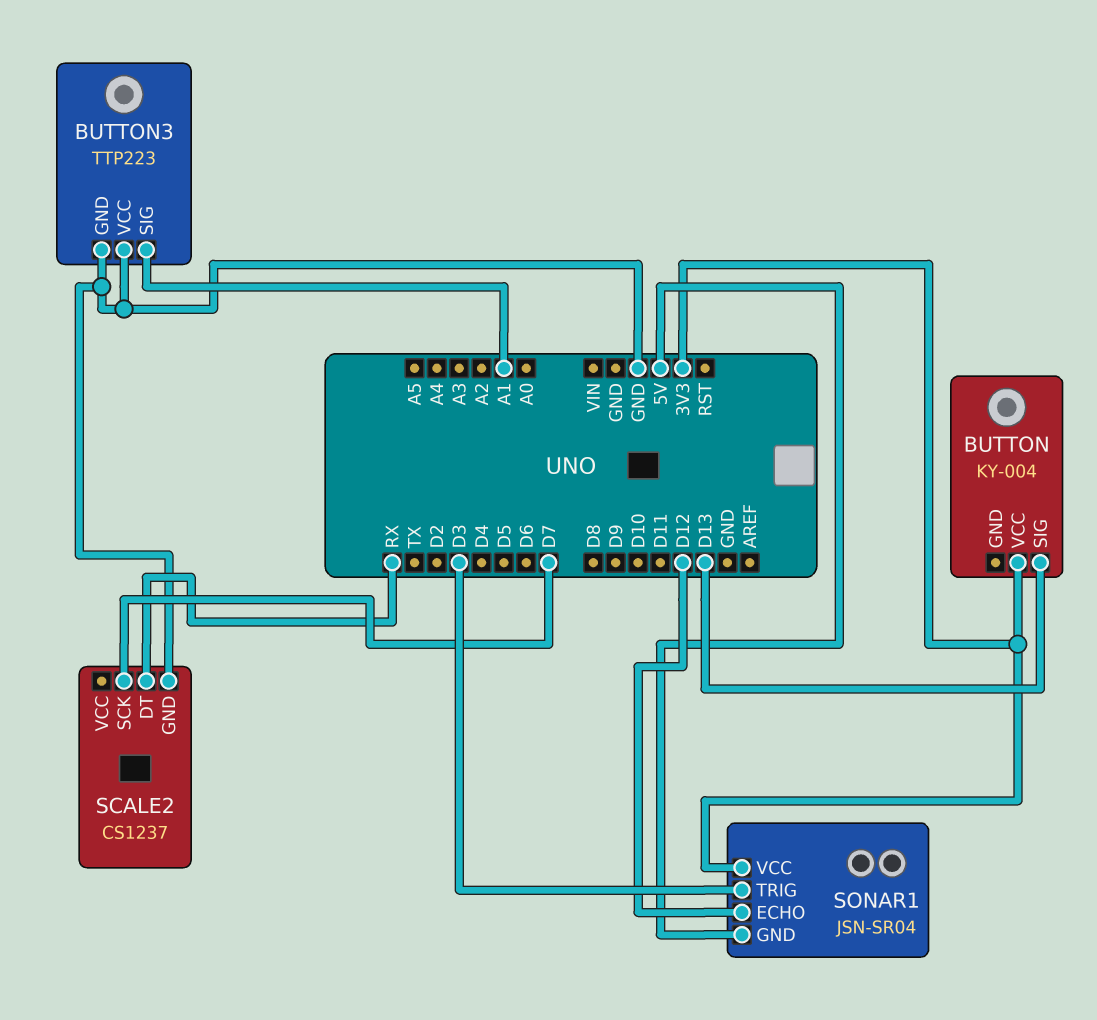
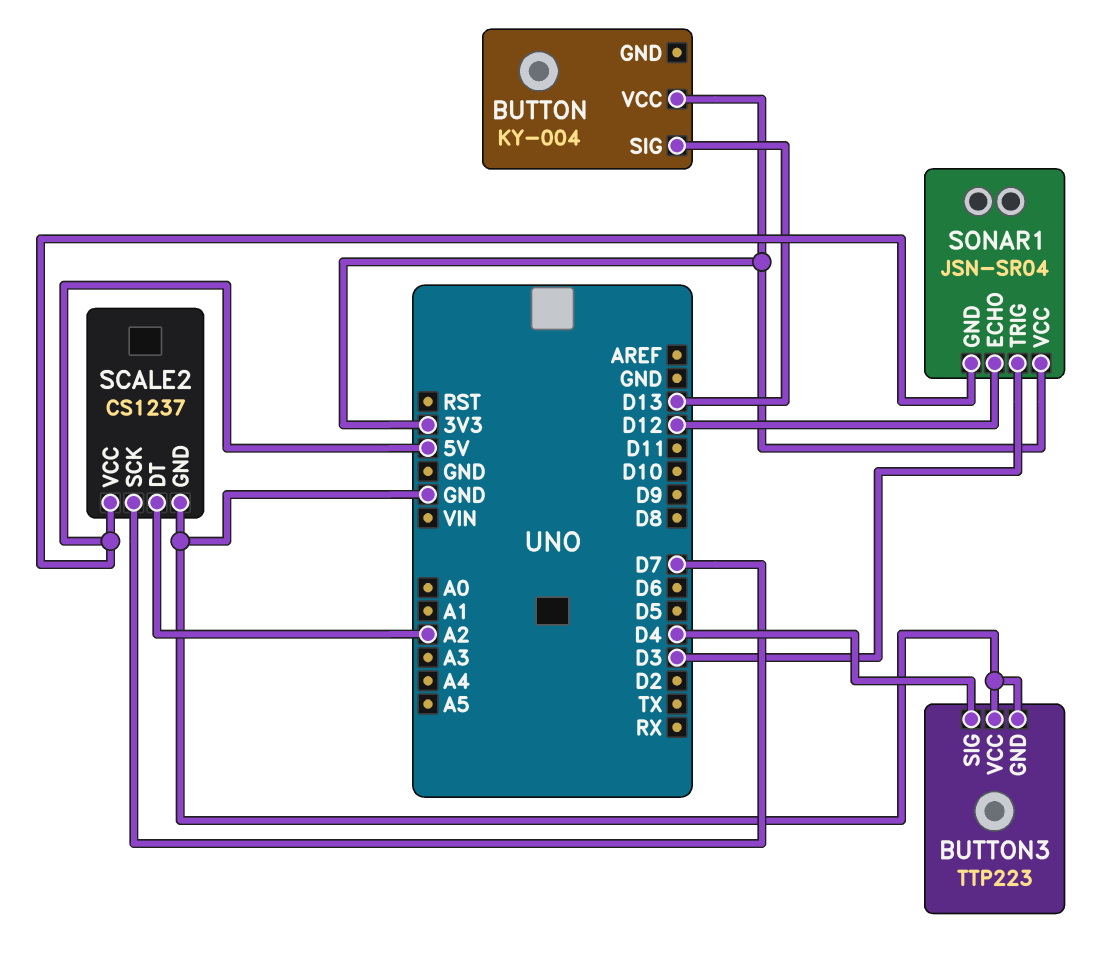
BUTTON3 pin SIG: A1 -> D4
SCALE2 pin DT: RX -> A2
SCALE2 pin VCC: none -> 5V

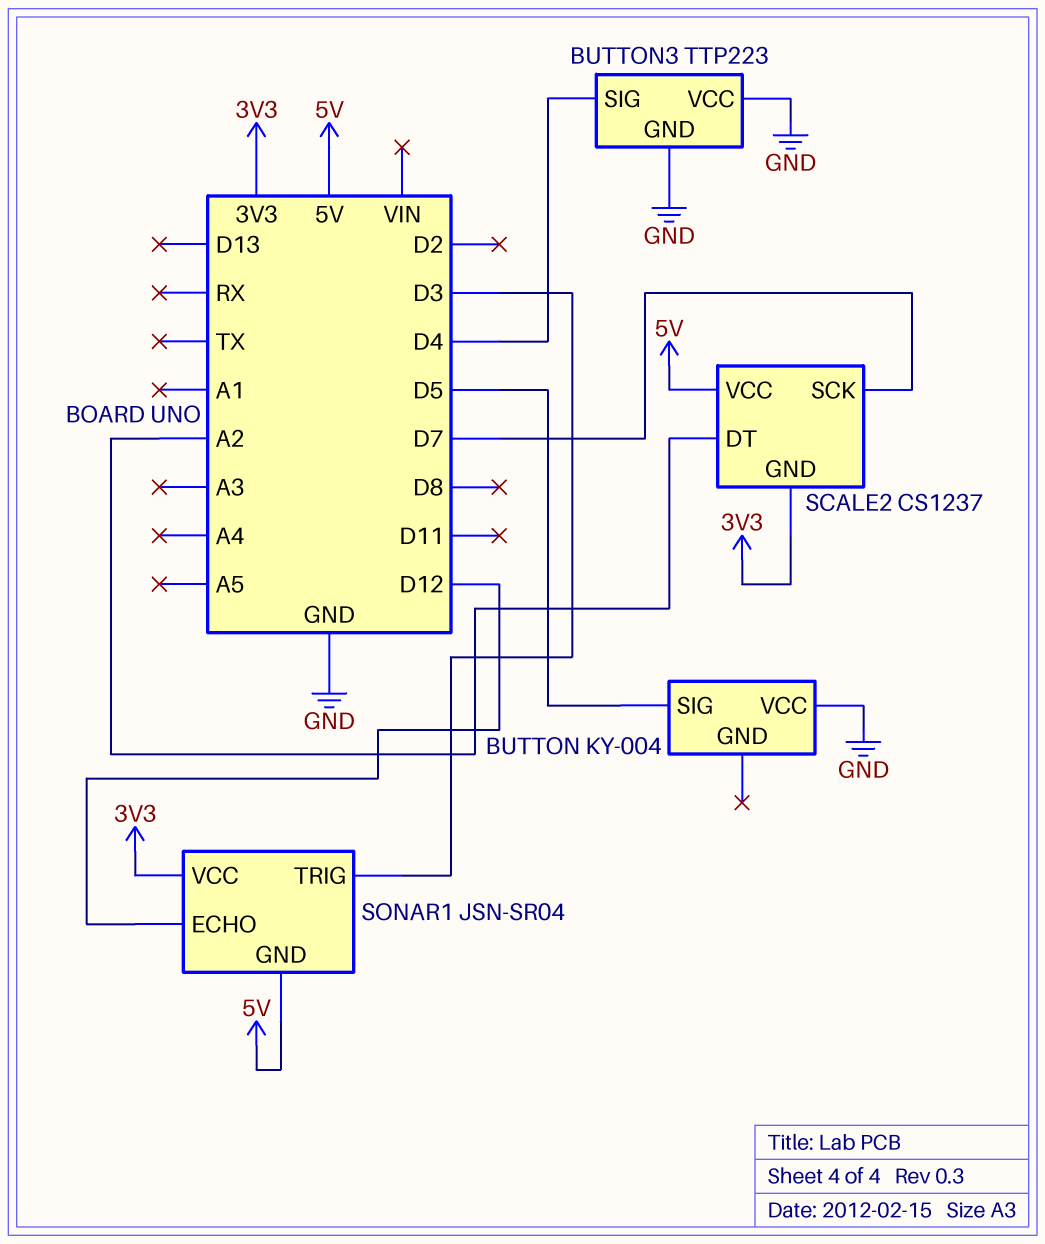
BUTTON pin SIG: D13 -> D5
BUTTON pin VCC: 3V3 -> GND
SCALE2 pin GND: GND -> 3V3

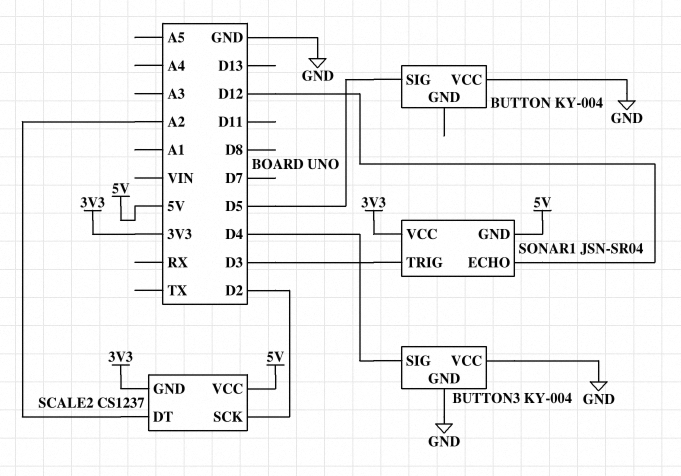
BUTTON3: TTP223 -> KY-004
SCALE2 pin SCK: D7 -> D2

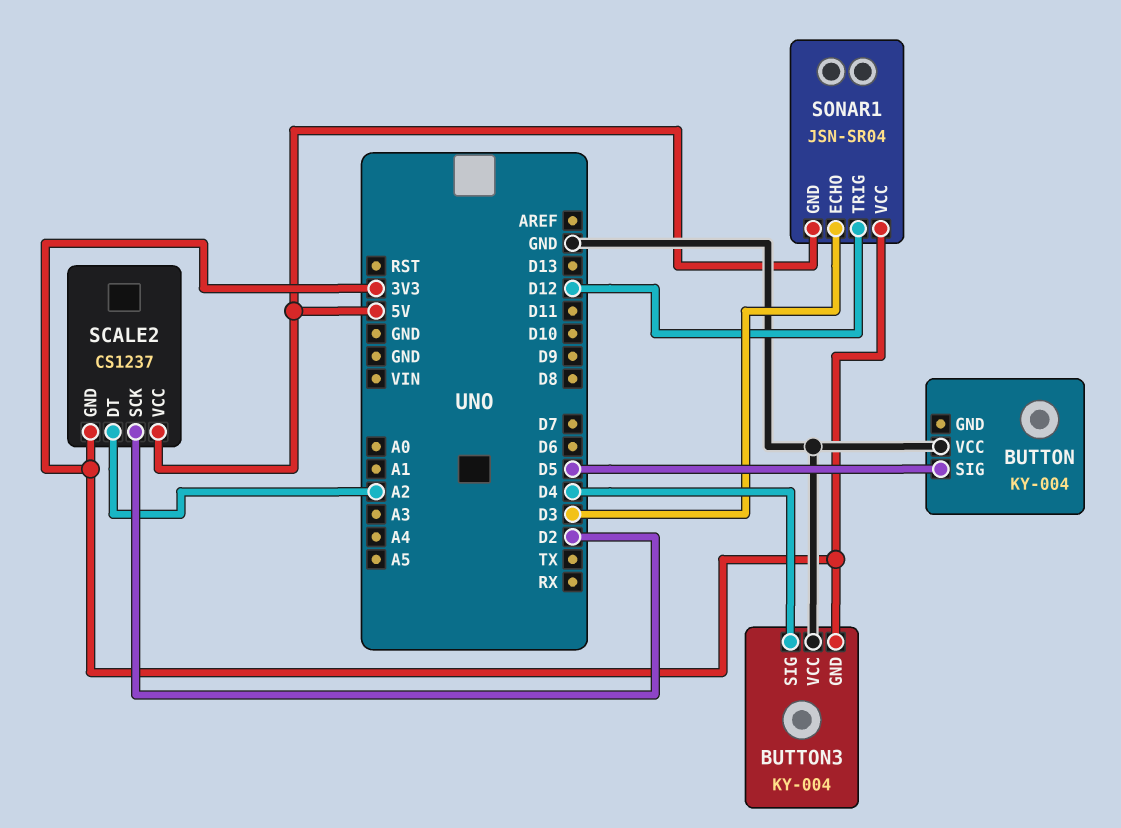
BUTTON3 pin GND: GND -> 3V3
SONAR1 pin ECHO: D12 -> D3
SONAR1 pin TRIG: D3 -> D12

